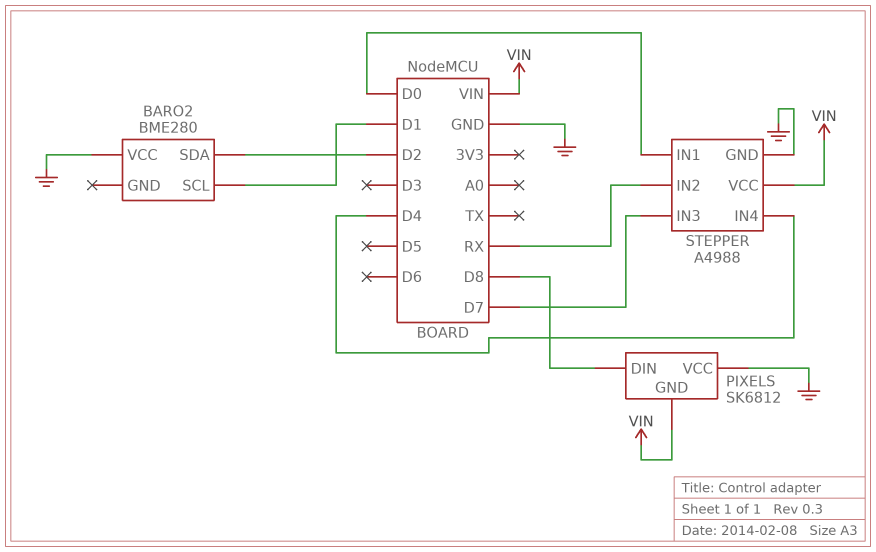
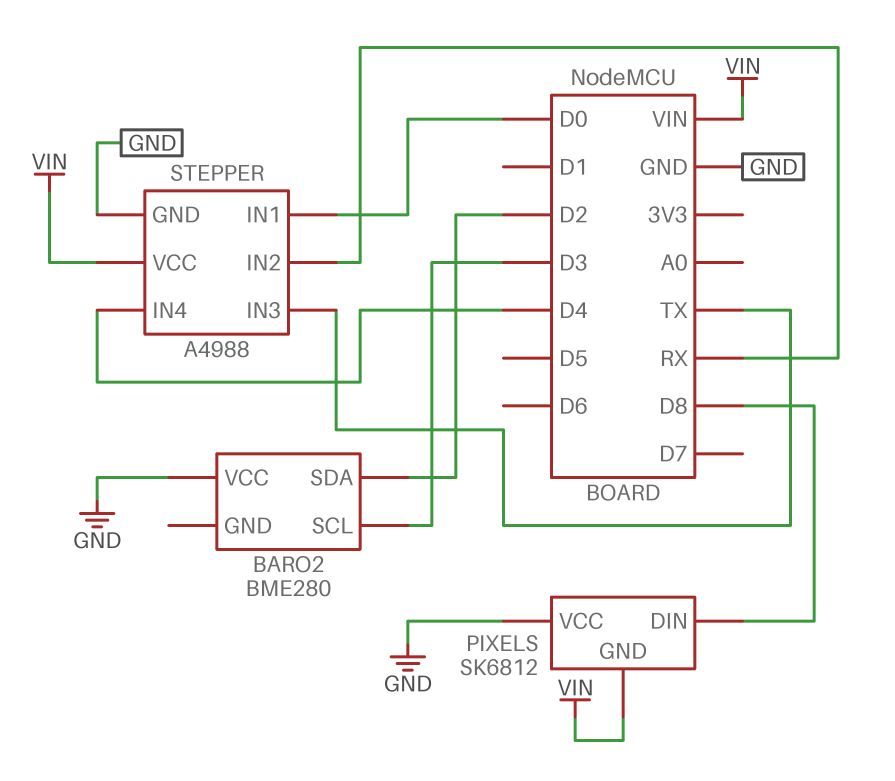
BARO2 pin SCL: D1 -> D3
STEPPER pin IN3: D7 -> TX

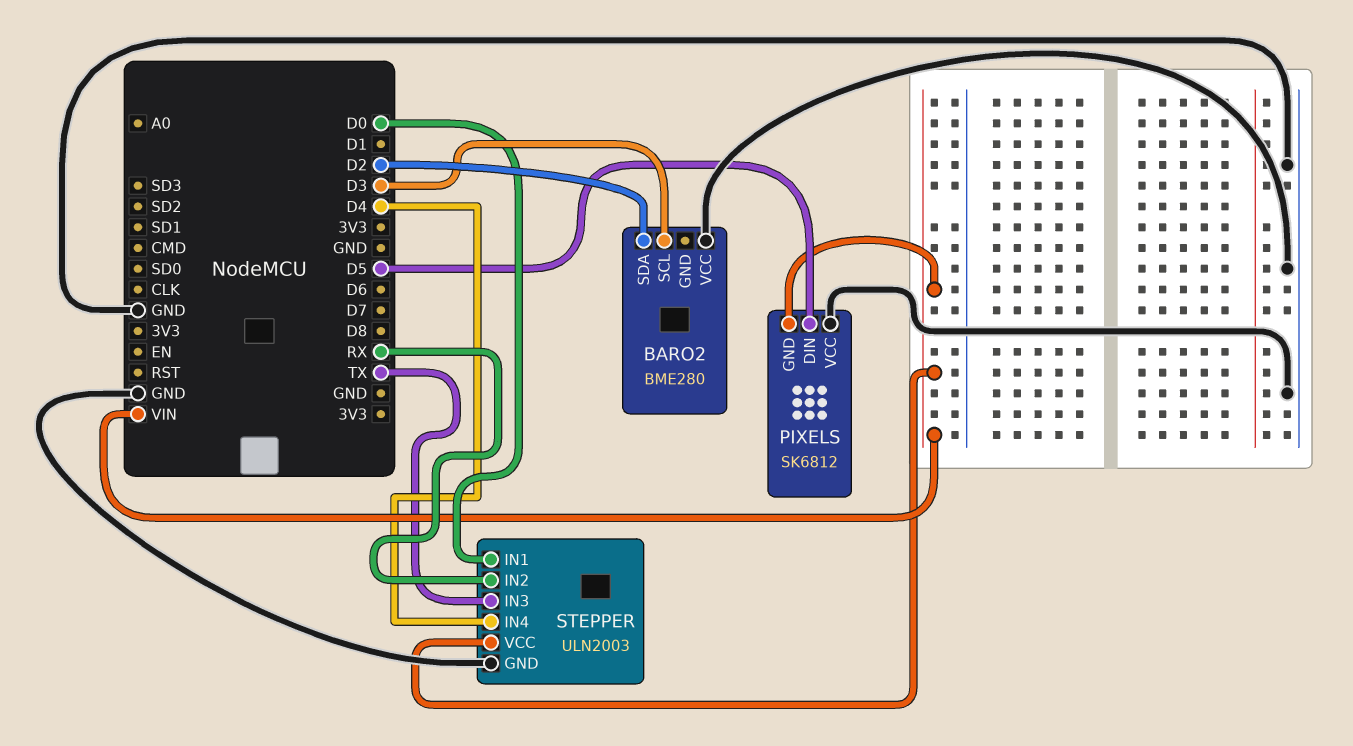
PIXELS pin DIN: D8 -> D5
STEPPER: A4988 -> ULN2003

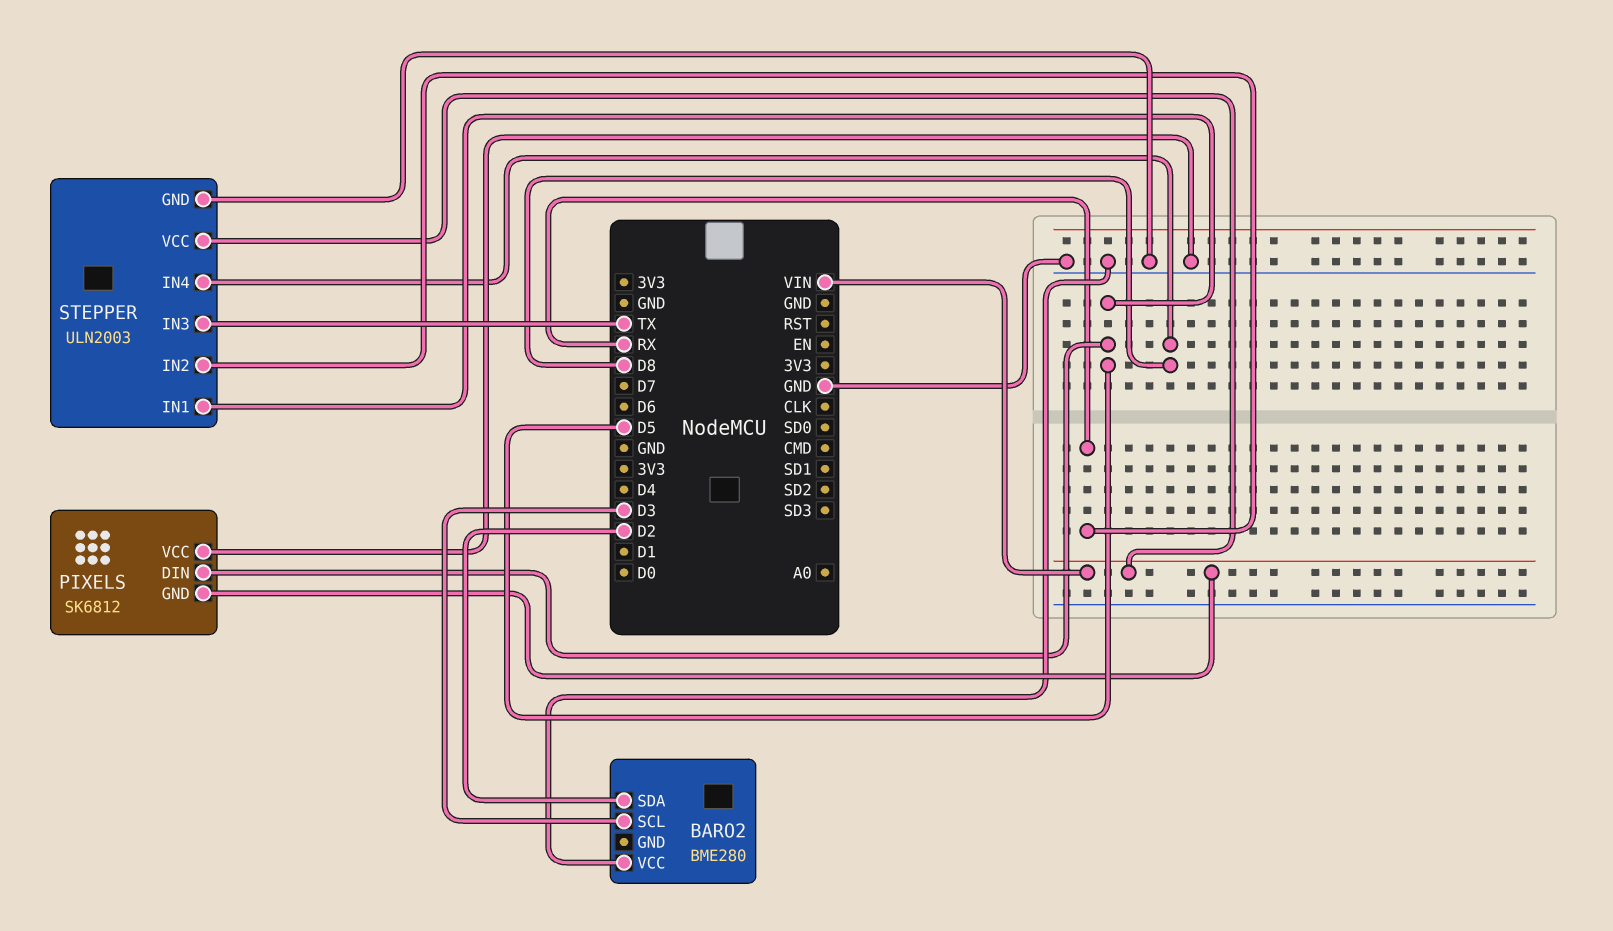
STEPPER pin IN1: D0 -> D5
STEPPER pin IN4: D4 -> D8

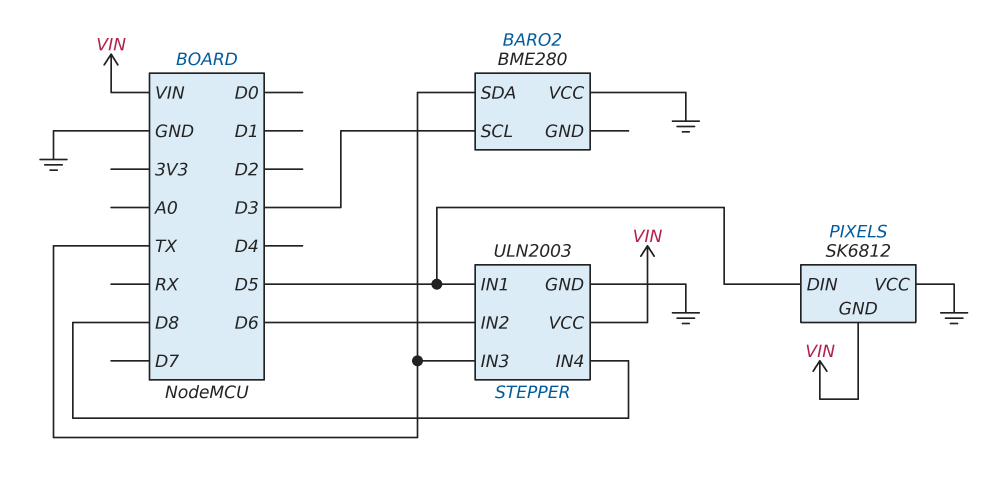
BARO2 pin SDA: D2 -> TX
STEPPER pin IN2: RX -> D6

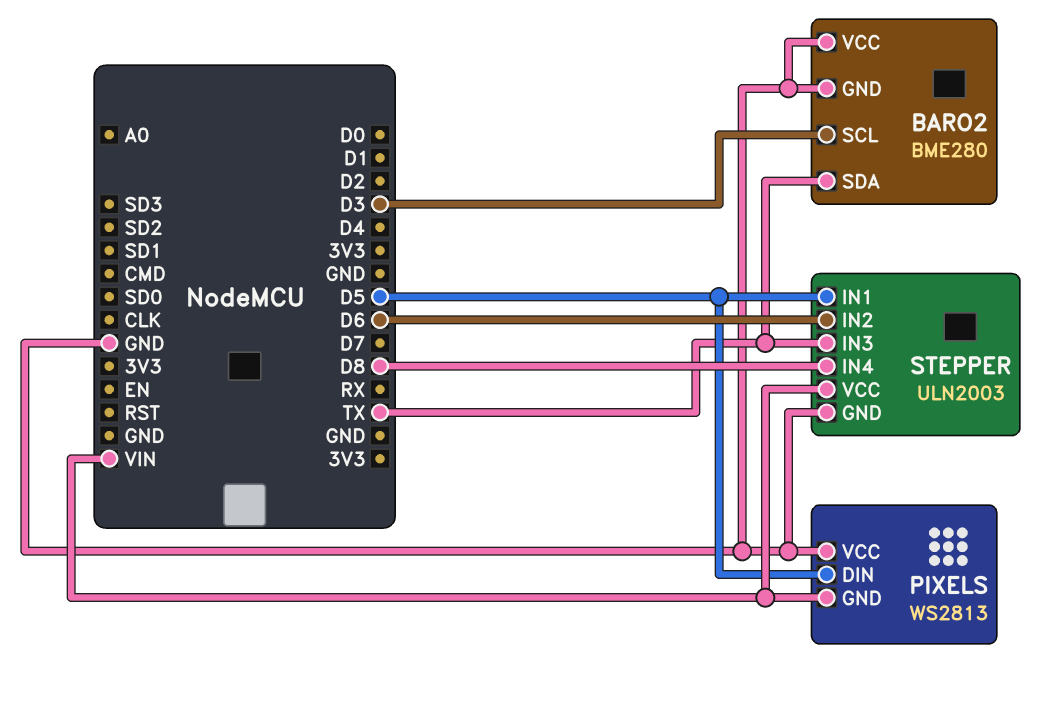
BARO2 pin GND: none -> GND
PIXELS: SK6812 -> WS2813

